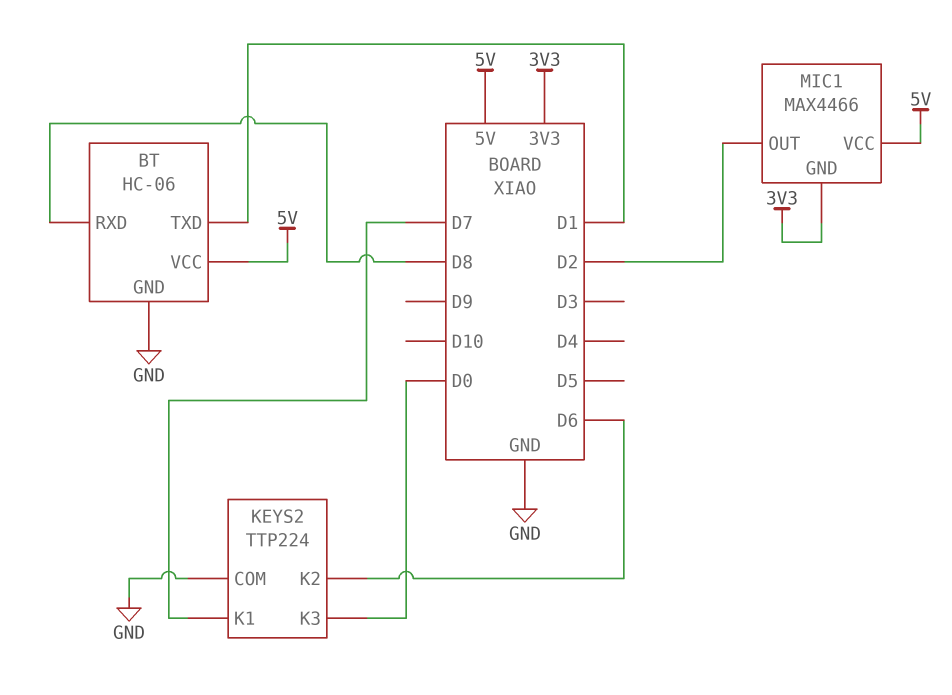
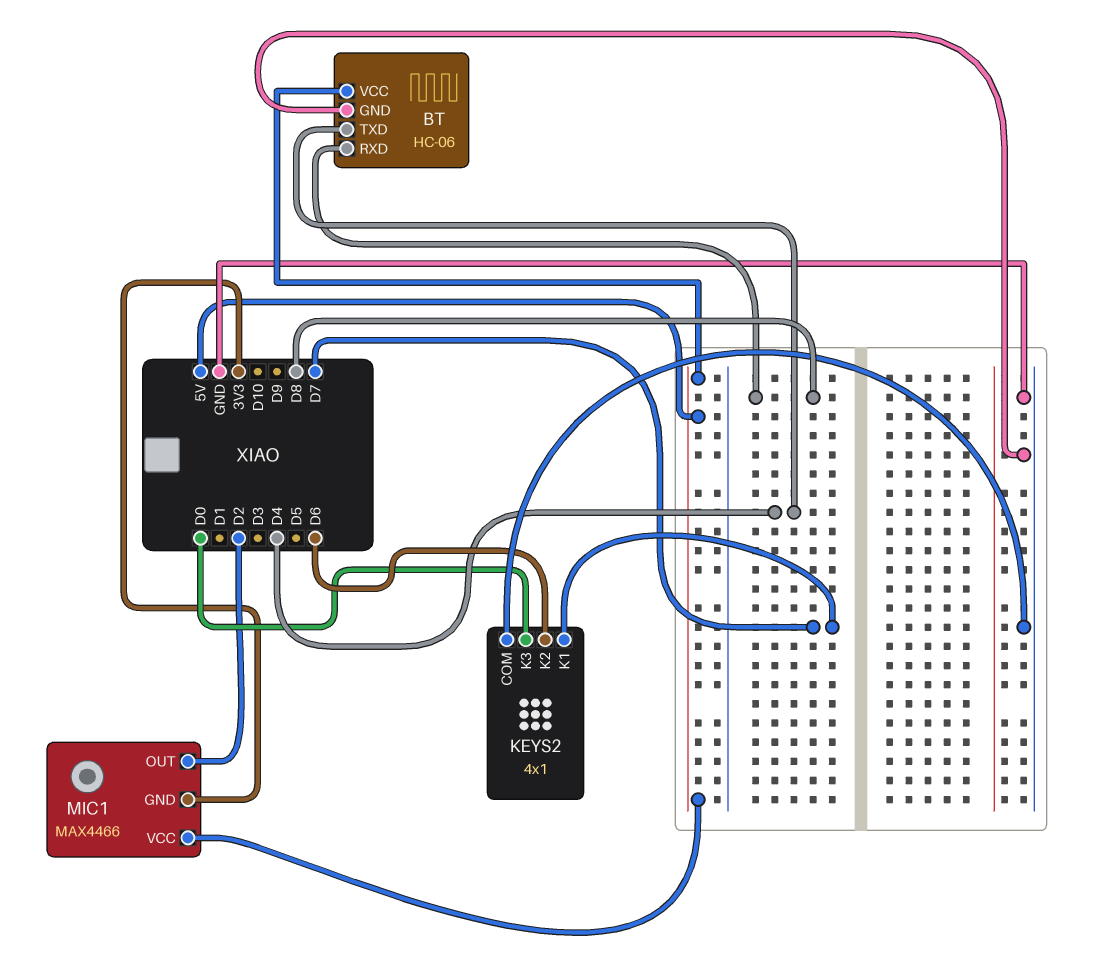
BT pin TXD: D1 -> D4
KEYS2: TTP224 -> 4x1

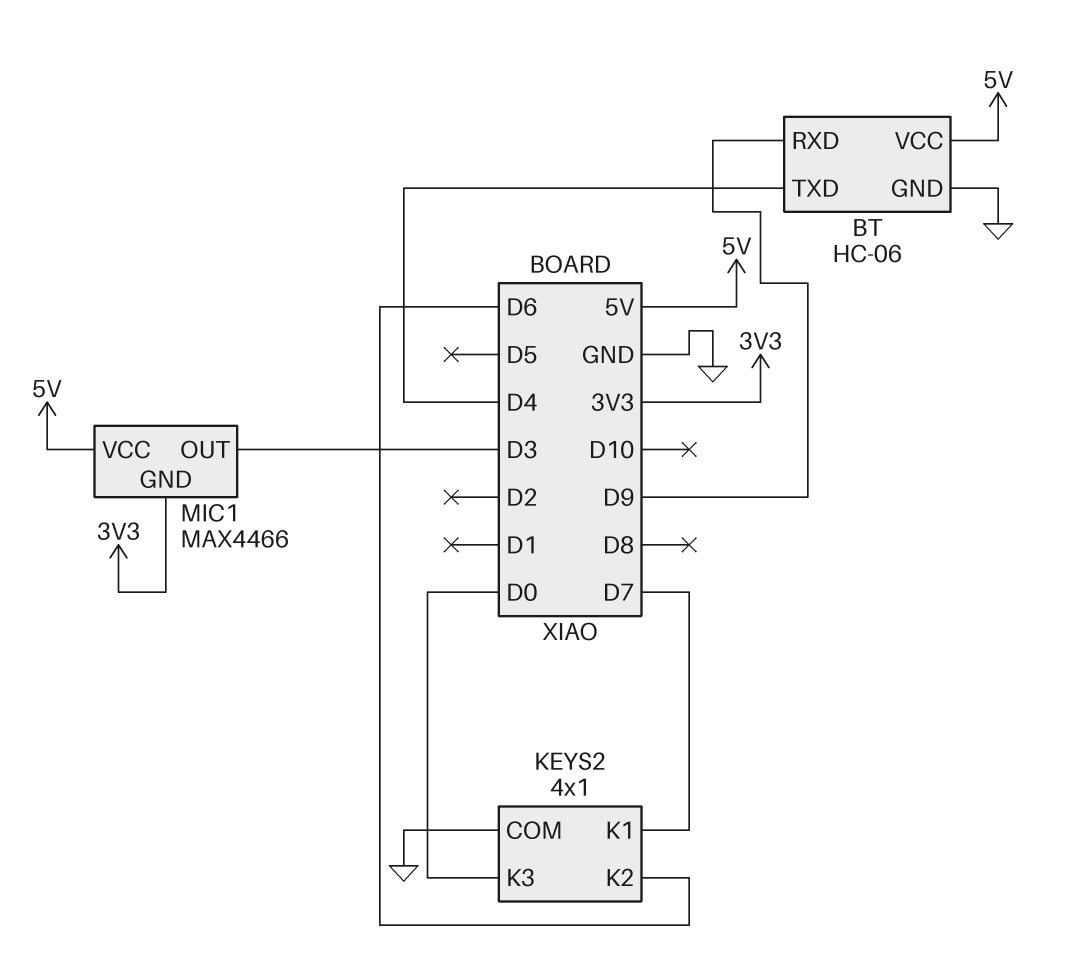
BT pin RXD: D8 -> D9
MIC1 pin OUT: D2 -> D3

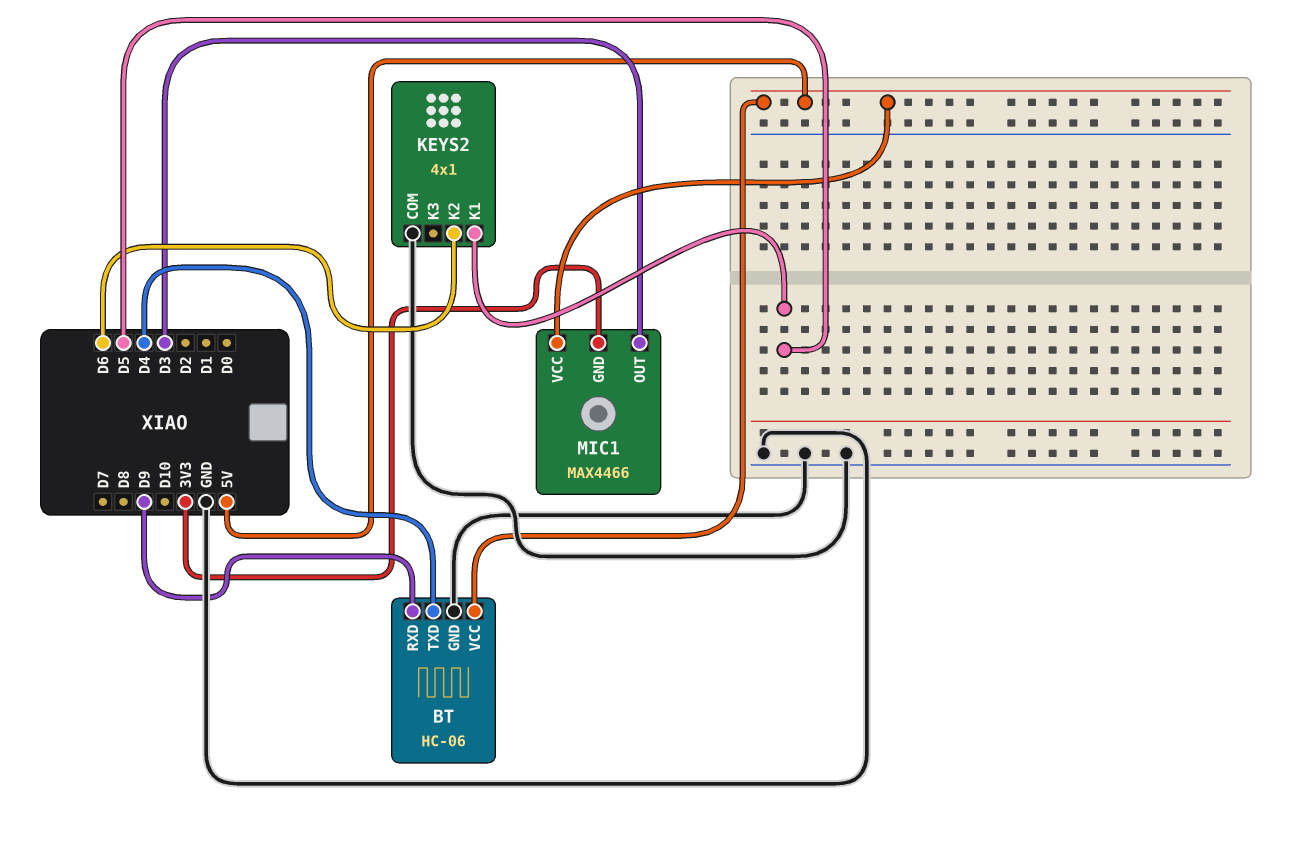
KEYS2 pin K1: D7 -> D5
KEYS2 pin K3: D0 -> none

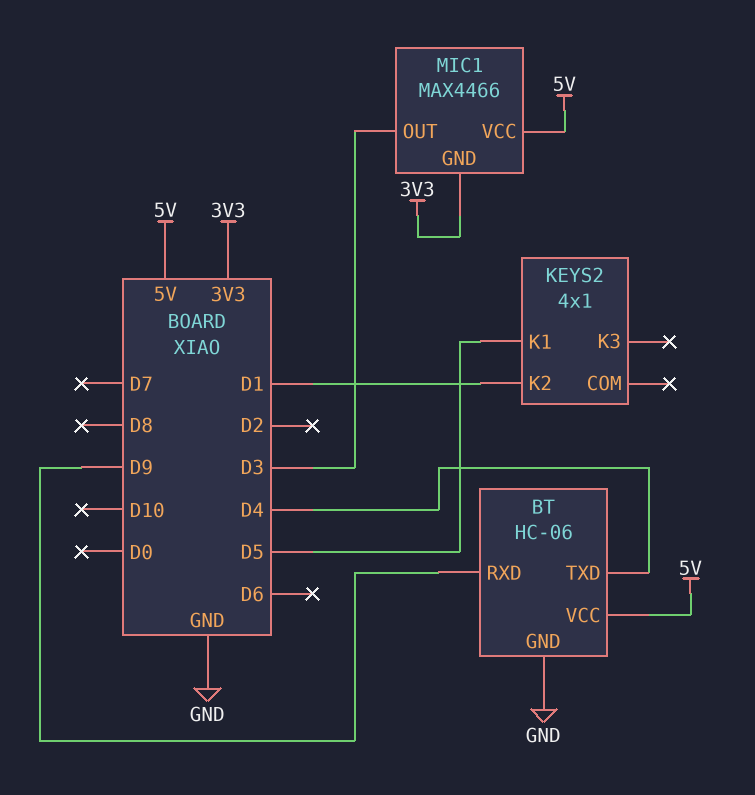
KEYS2 pin COM: GND -> none
KEYS2 pin K2: D6 -> D1

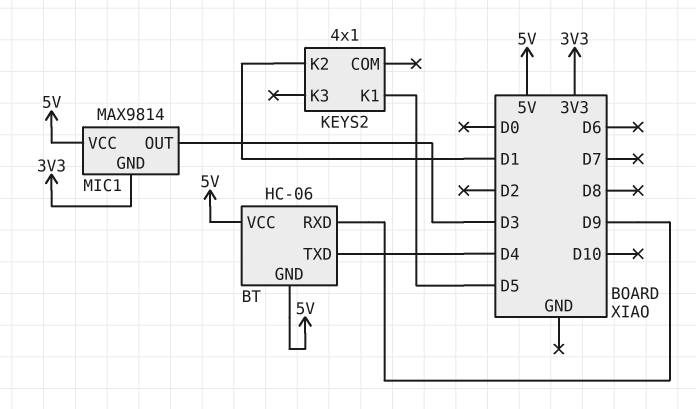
BT pin GND: GND -> 5V
MIC1: MAX4466 -> MAX9814

